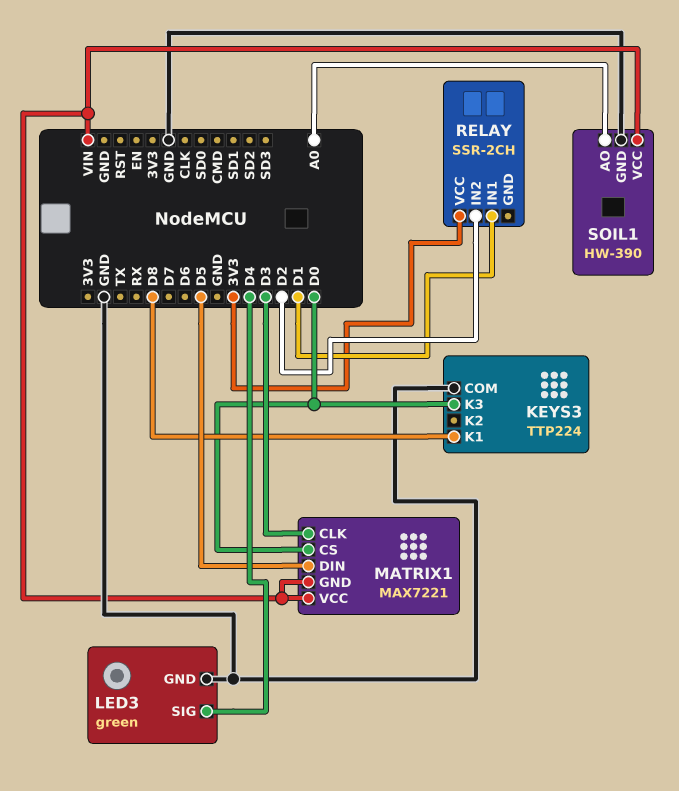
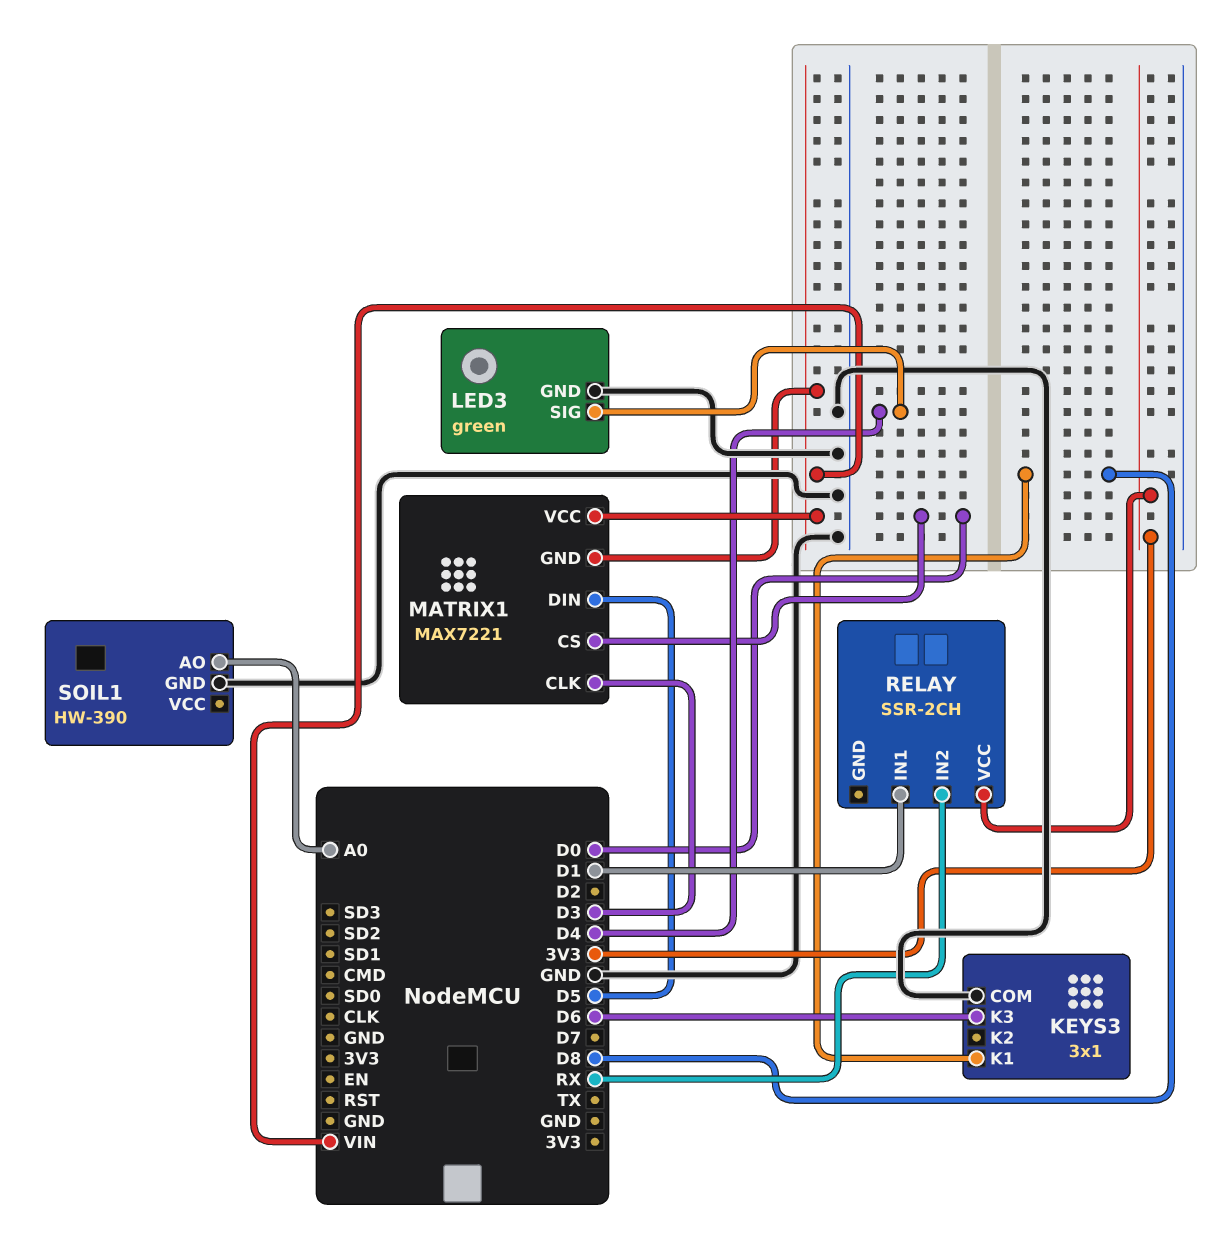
KEYS3: TTP224 -> 3x1
KEYS3 pin K3: D0 -> D6
RELAY pin IN2: D2 -> RX
SOIL1 pin VCC: VIN -> none

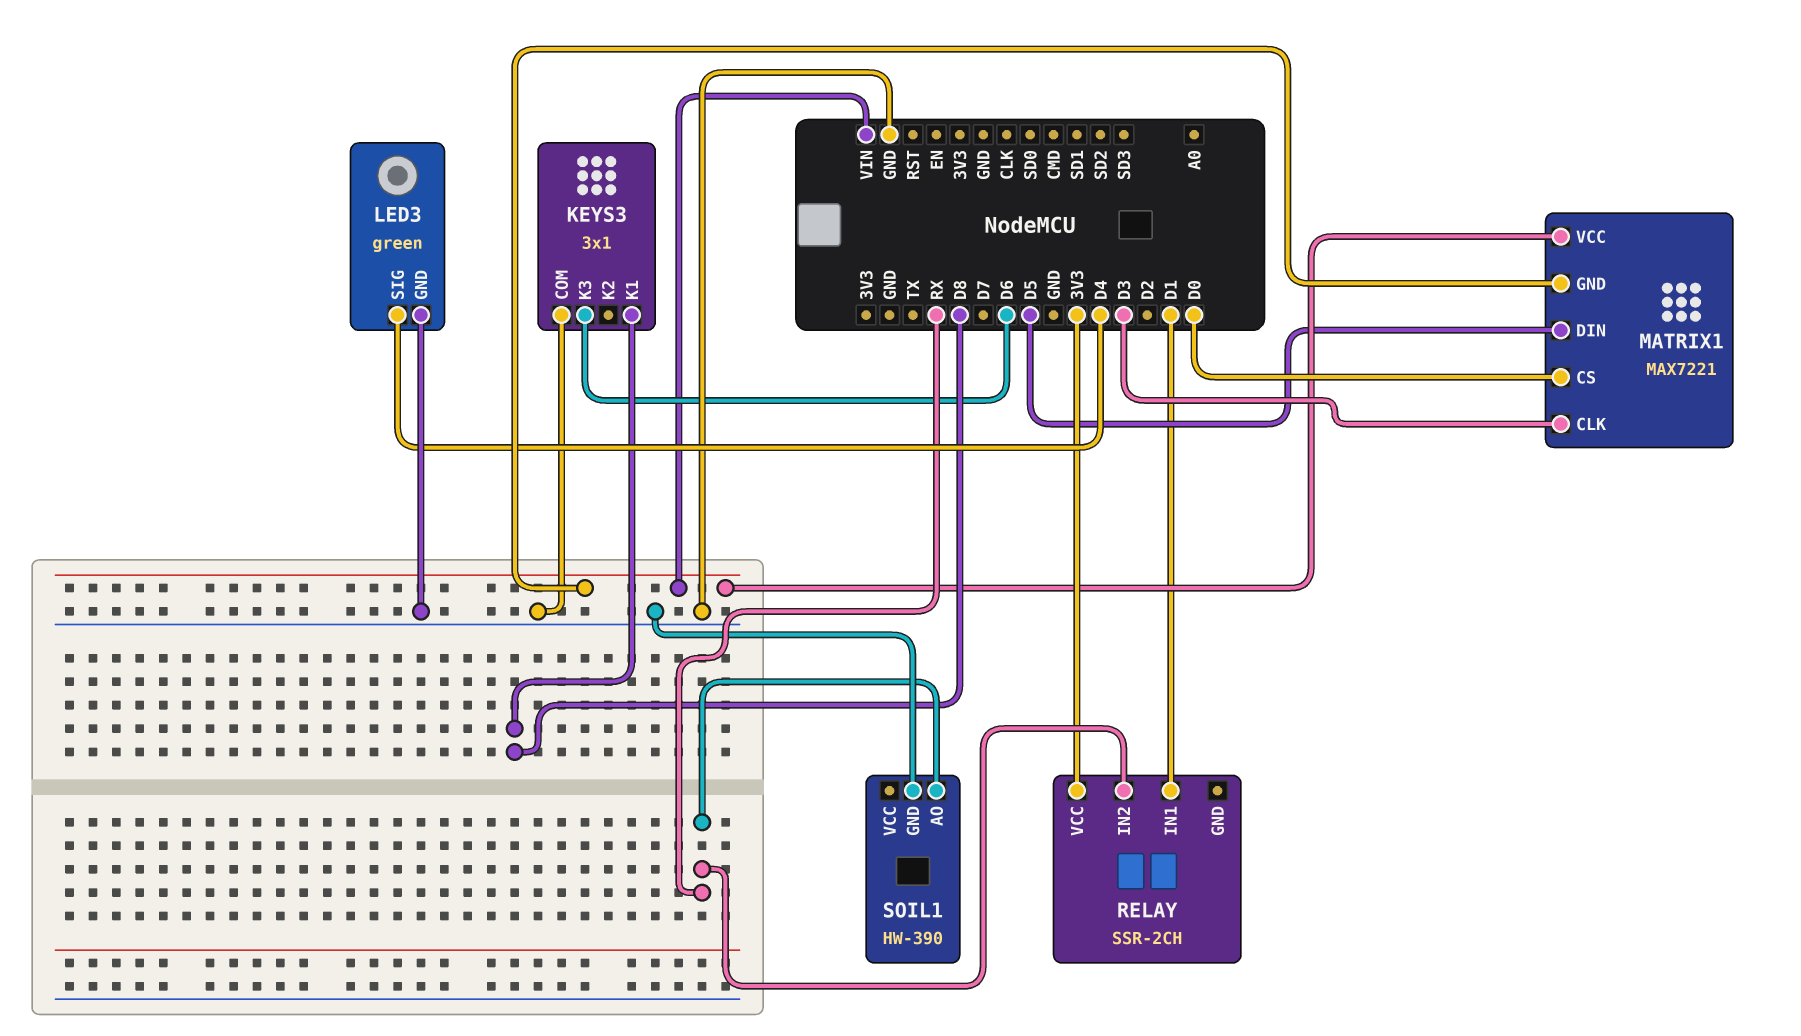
SOIL1 pin AO: A0 -> RX

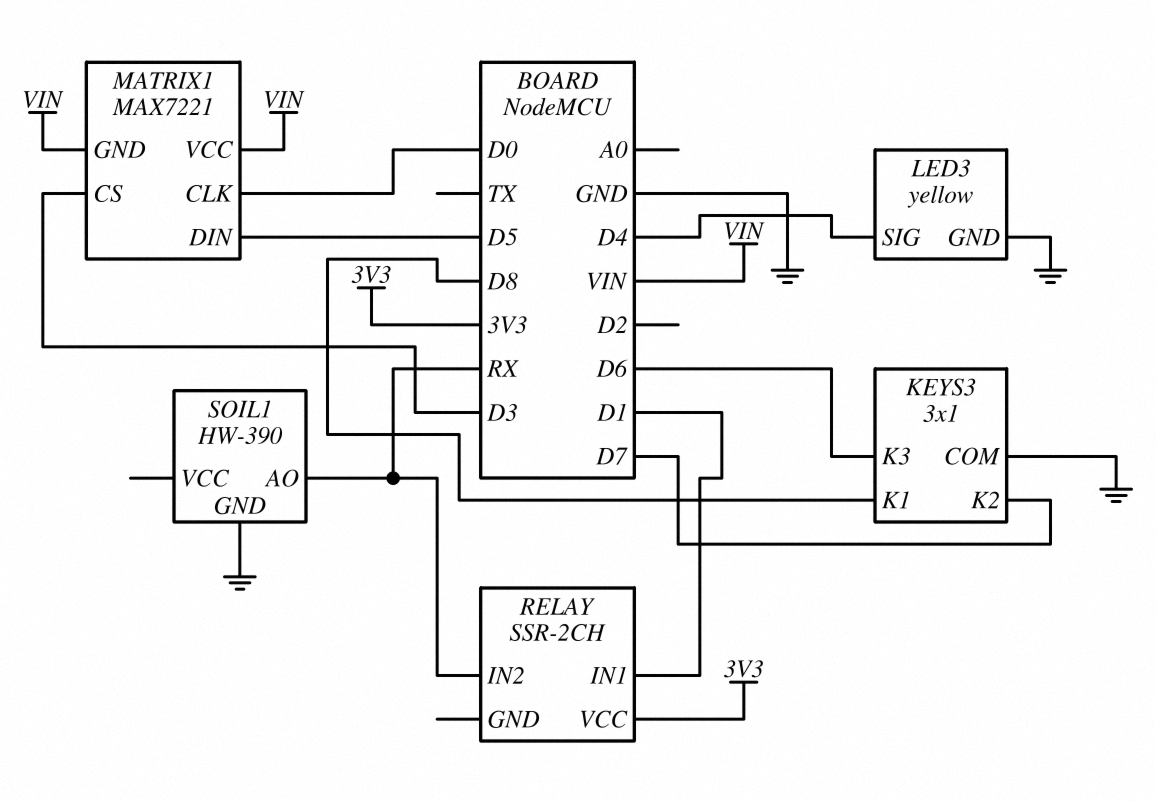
KEYS3 pin K2: none -> D7
LED3: green -> yellow
MATRIX1 pin CLK: D3 -> D0
MATRIX1 pin CS: D0 -> D3

